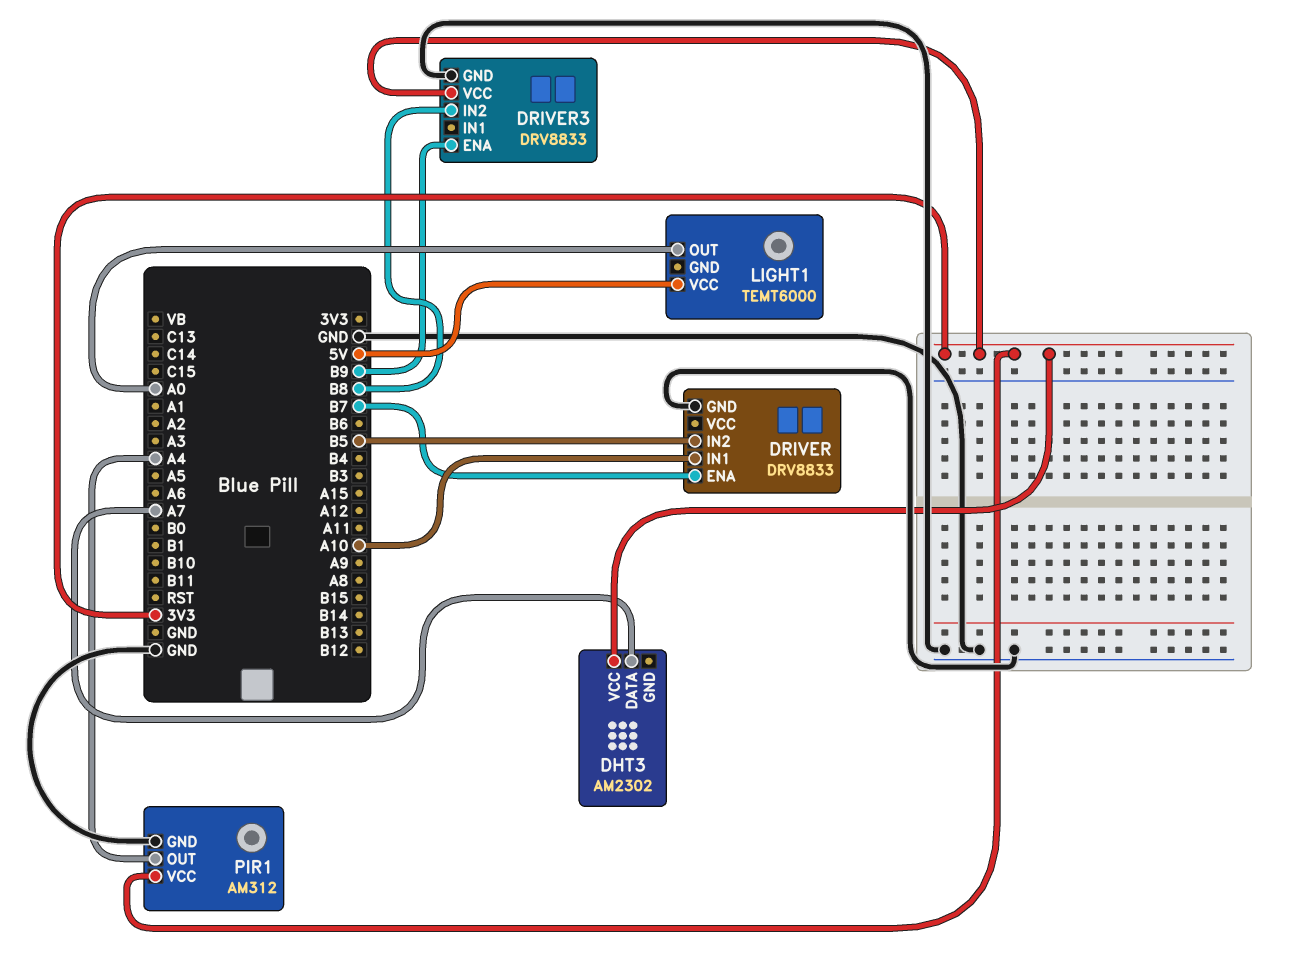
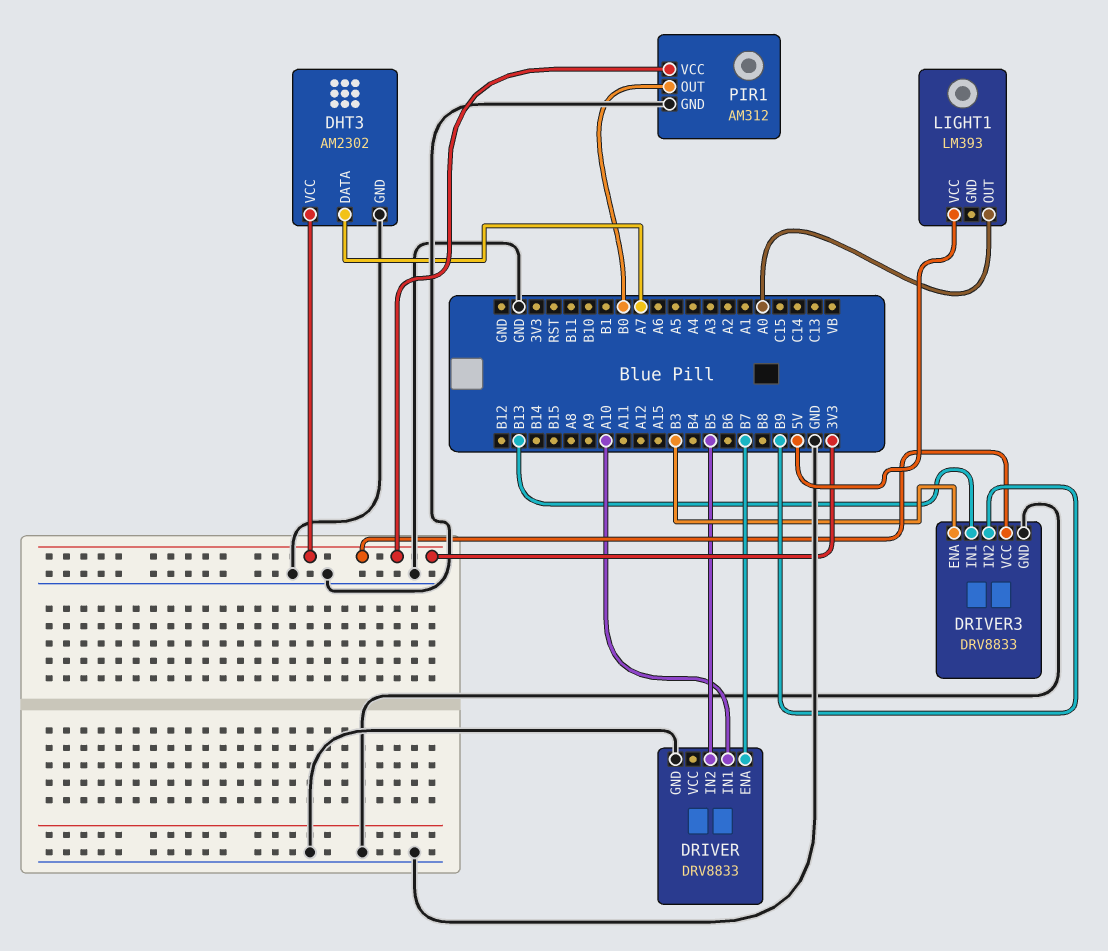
DHT3 pin GND: none -> GND
DRIVER3 pin ENA: B9 -> B3
DRIVER3 pin IN1: none -> B13
DRIVER3 pin IN2: B8 -> B9
LIGHT1: TEMT6000 -> LM393
PIR1 pin OUT: A4 -> B0

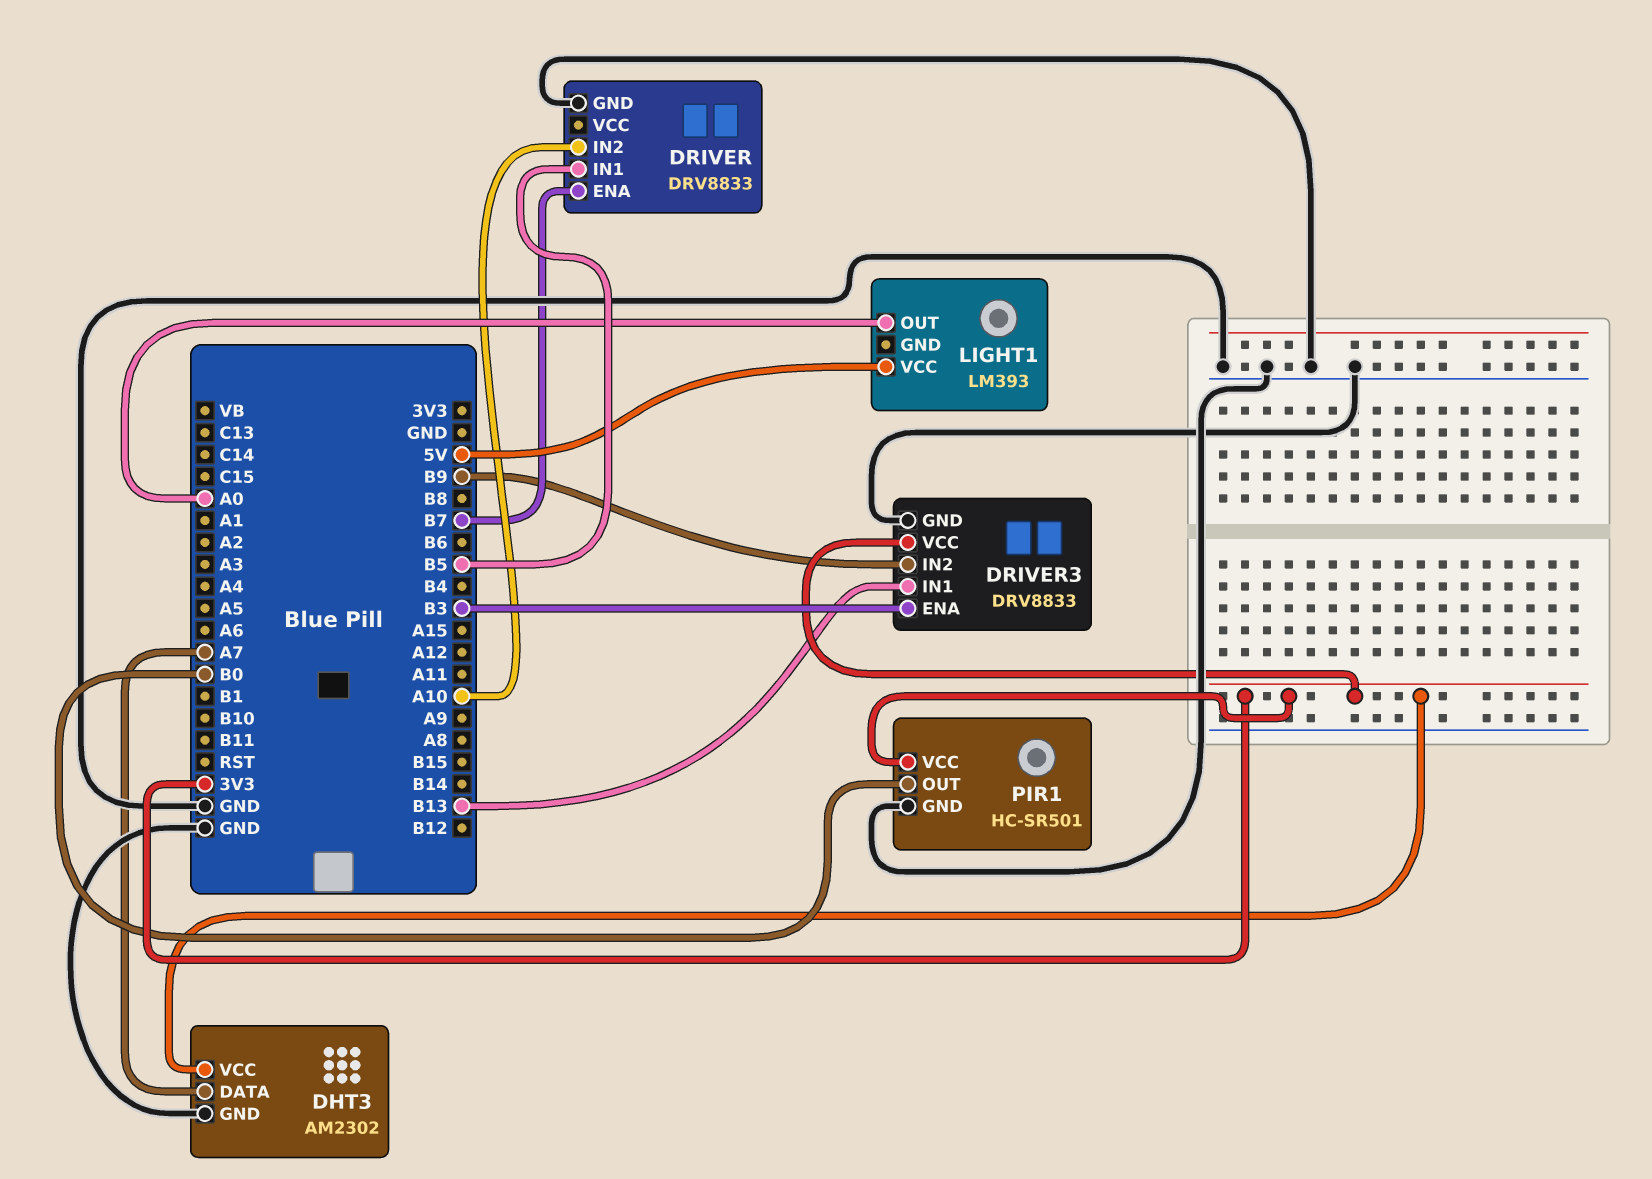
DRIVER pin IN1: A10 -> B5
DRIVER pin IN2: B5 -> A10
PIR1: AM312 -> HC-SR501

